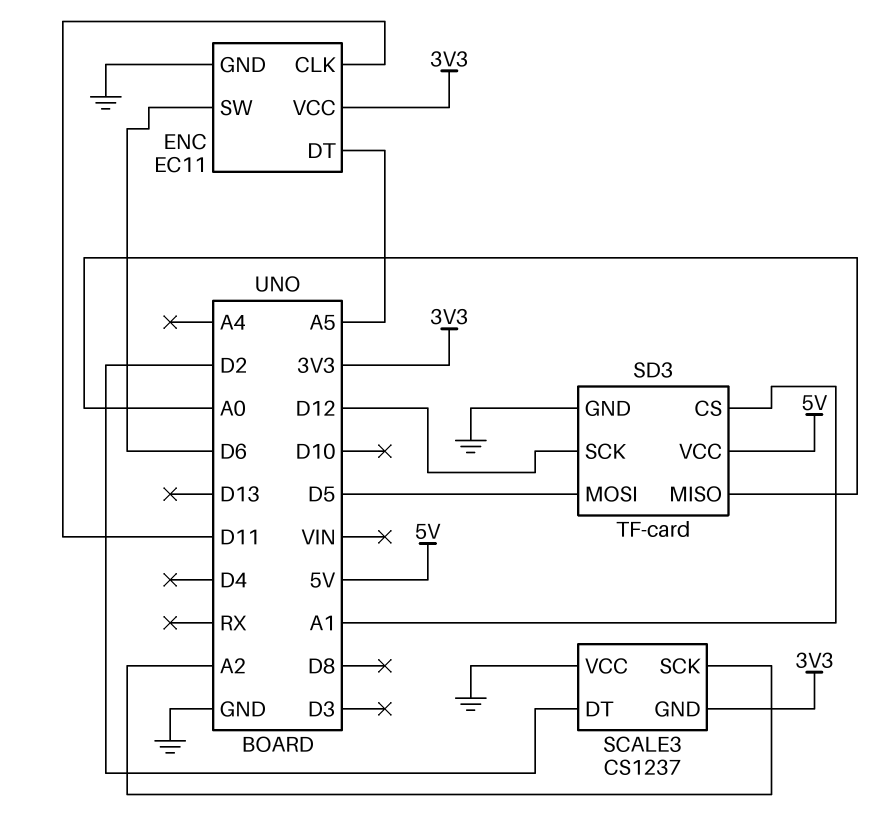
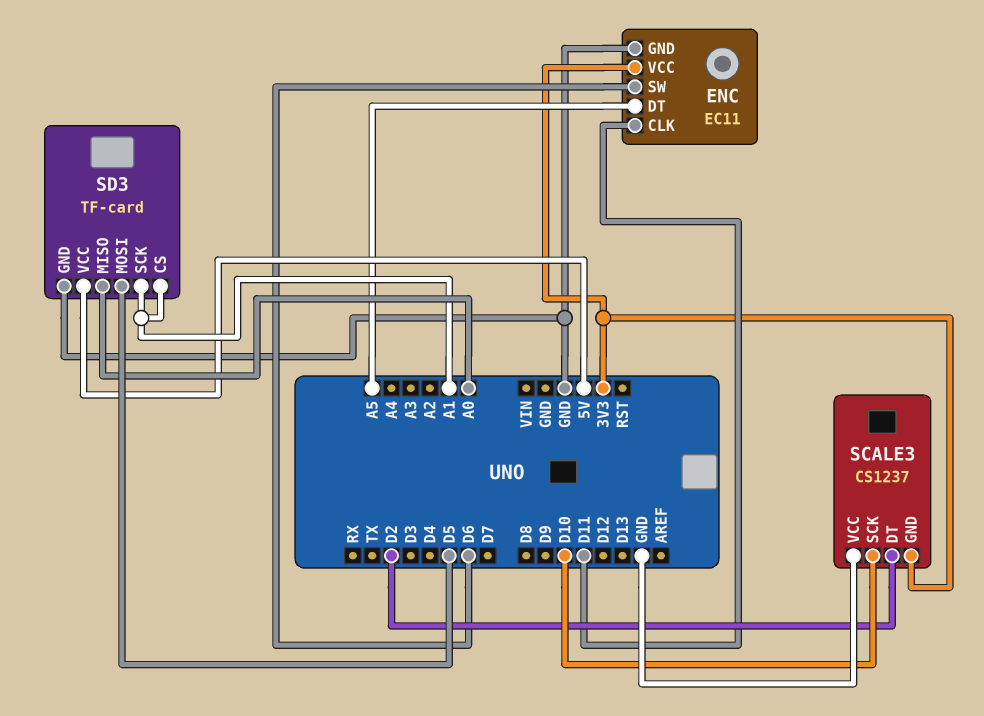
SCALE3 pin SCK: A2 -> D10
SD3 pin SCK: D12 -> A1

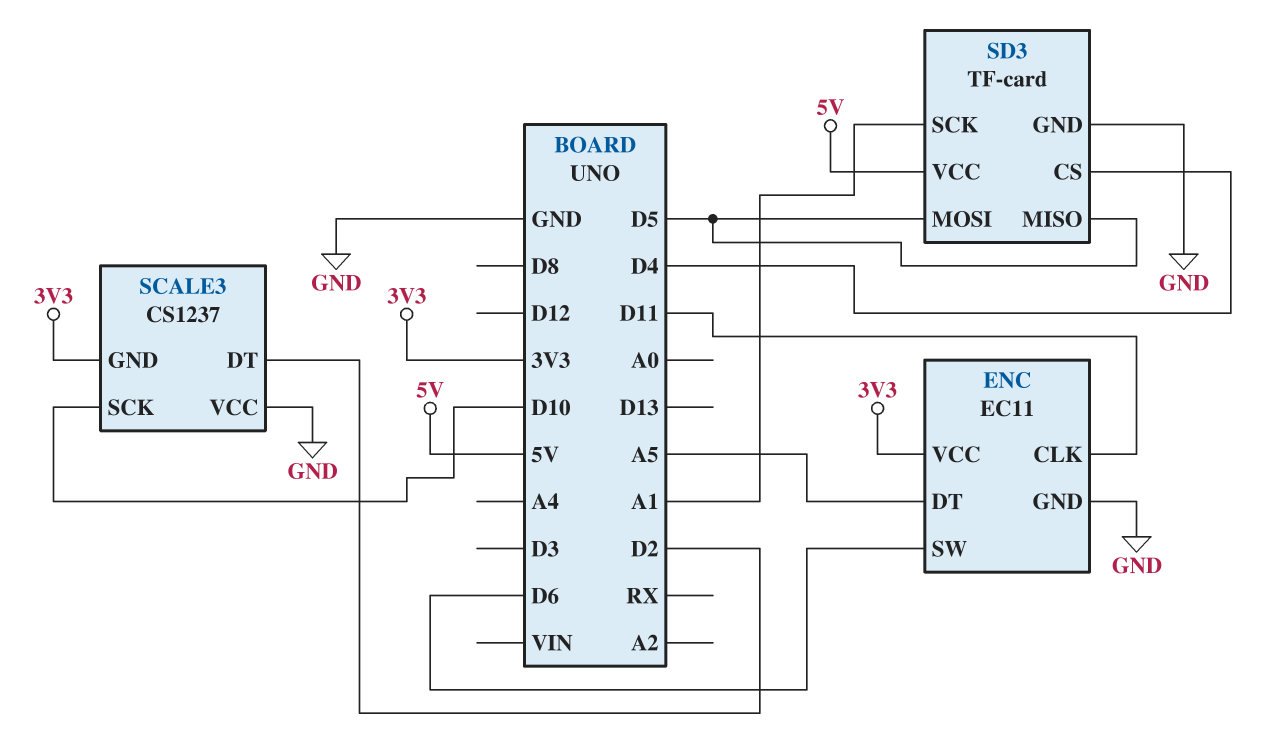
SD3 pin CS: A1 -> D4
SD3 pin MISO: A0 -> D5

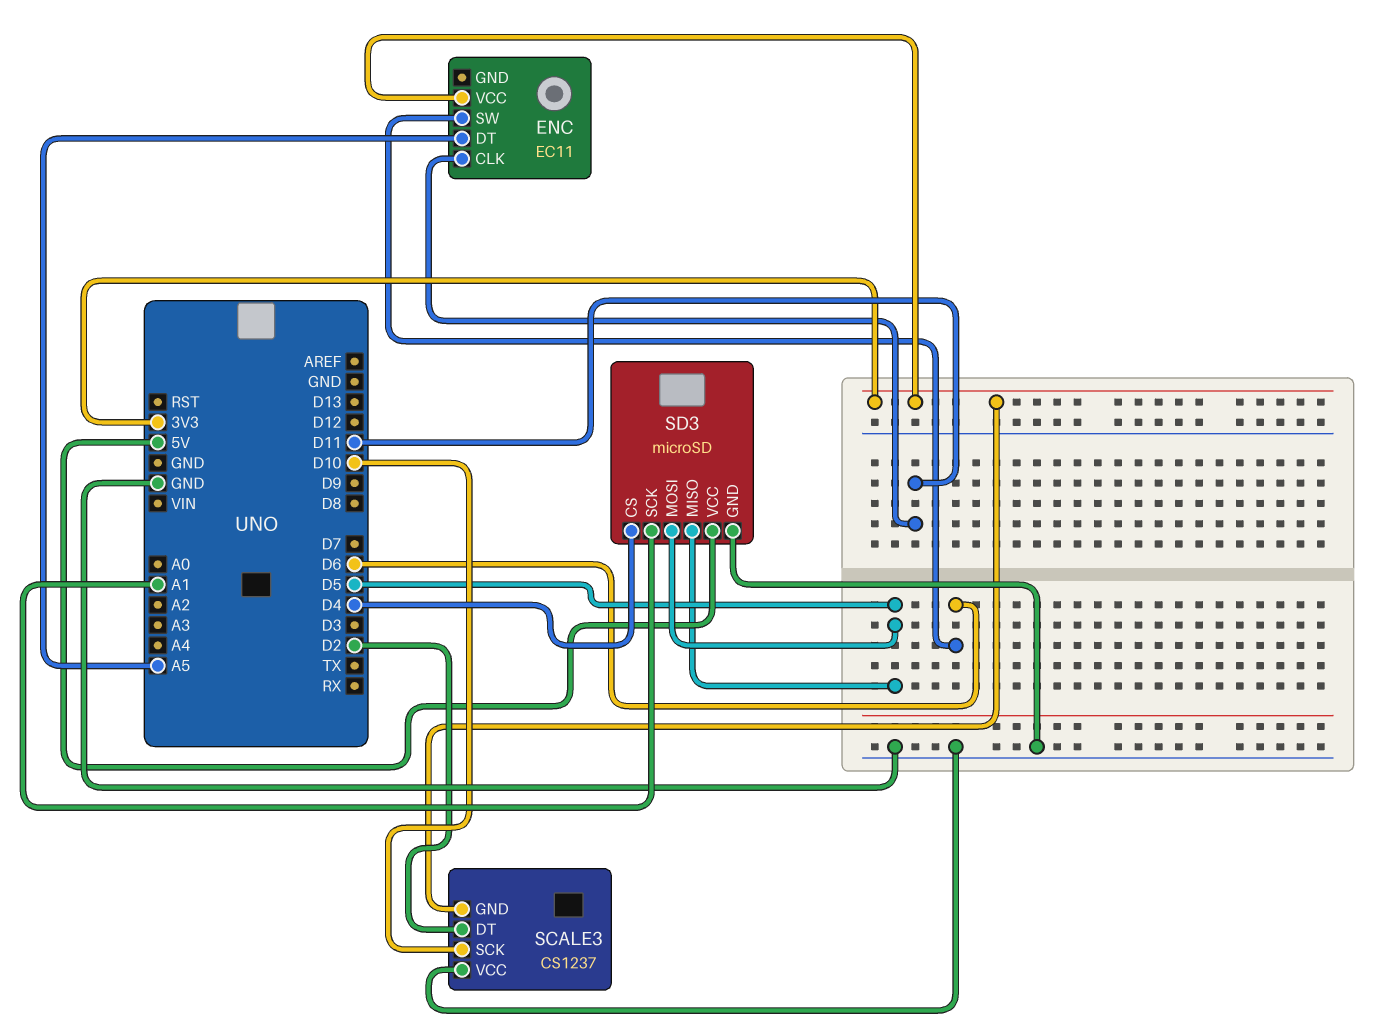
ENC pin GND: GND -> none
SD3: TF-card -> microSD

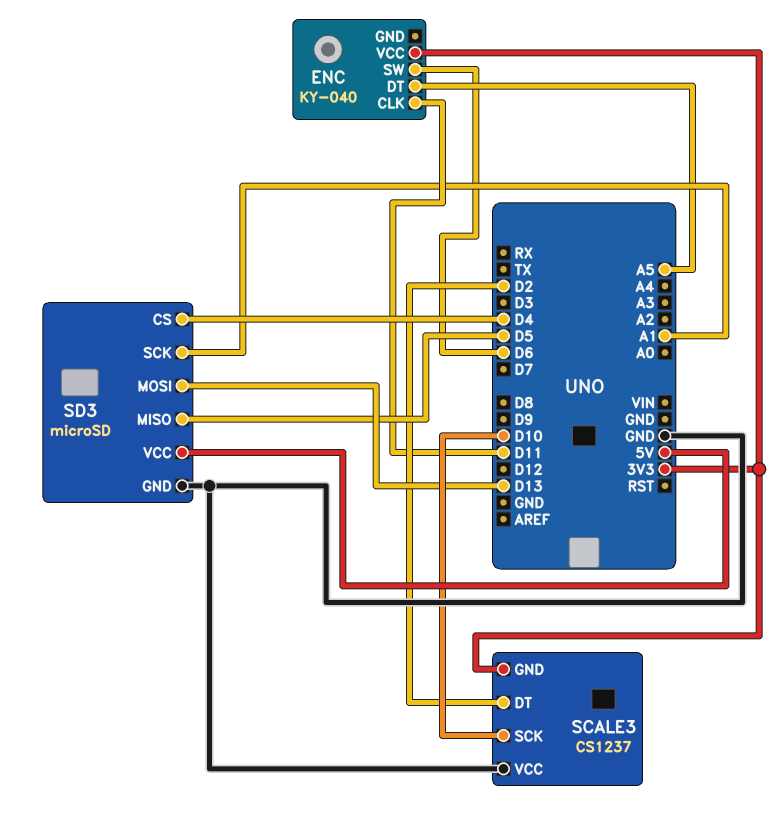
ENC: EC11 -> KY-040
SD3 pin MOSI: D5 -> D13

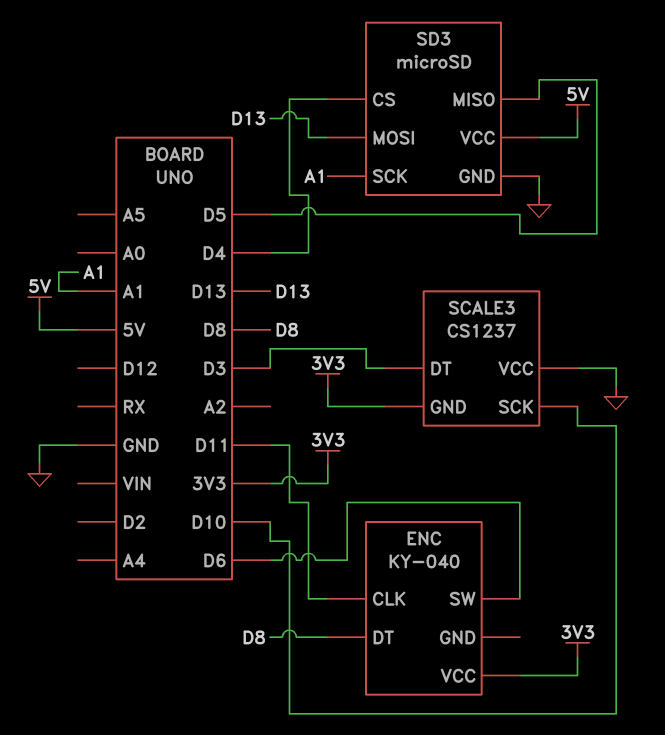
ENC pin DT: A5 -> D8
SCALE3 pin DT: D2 -> D3

